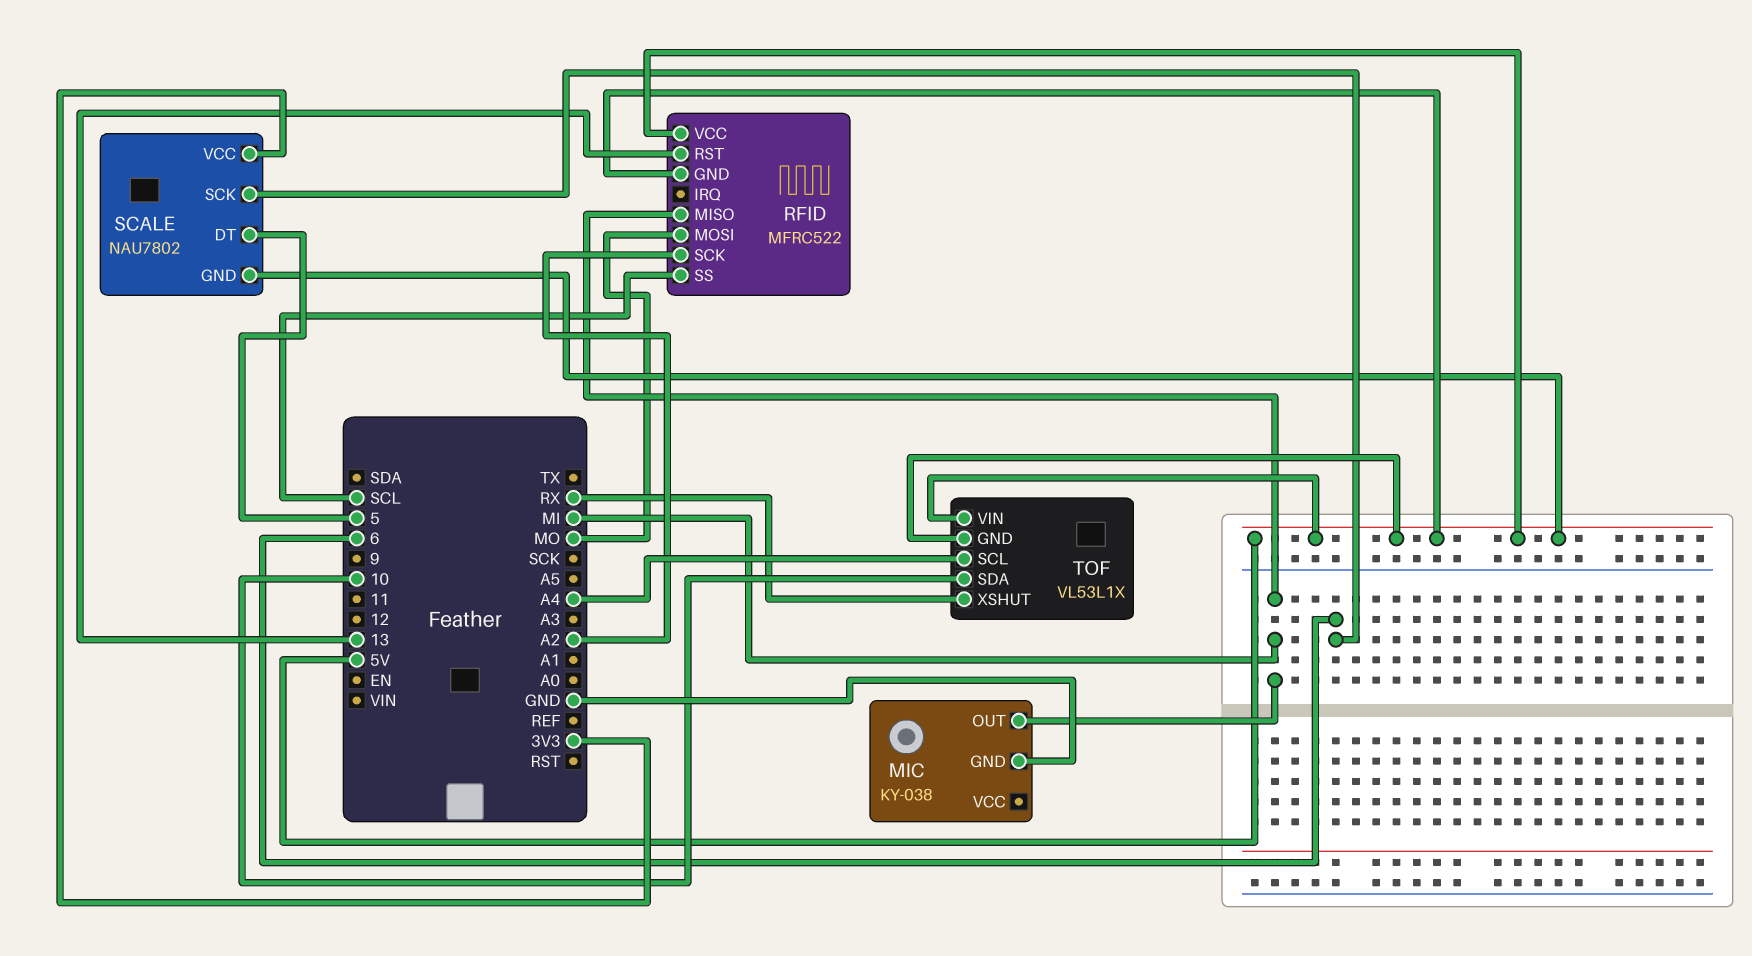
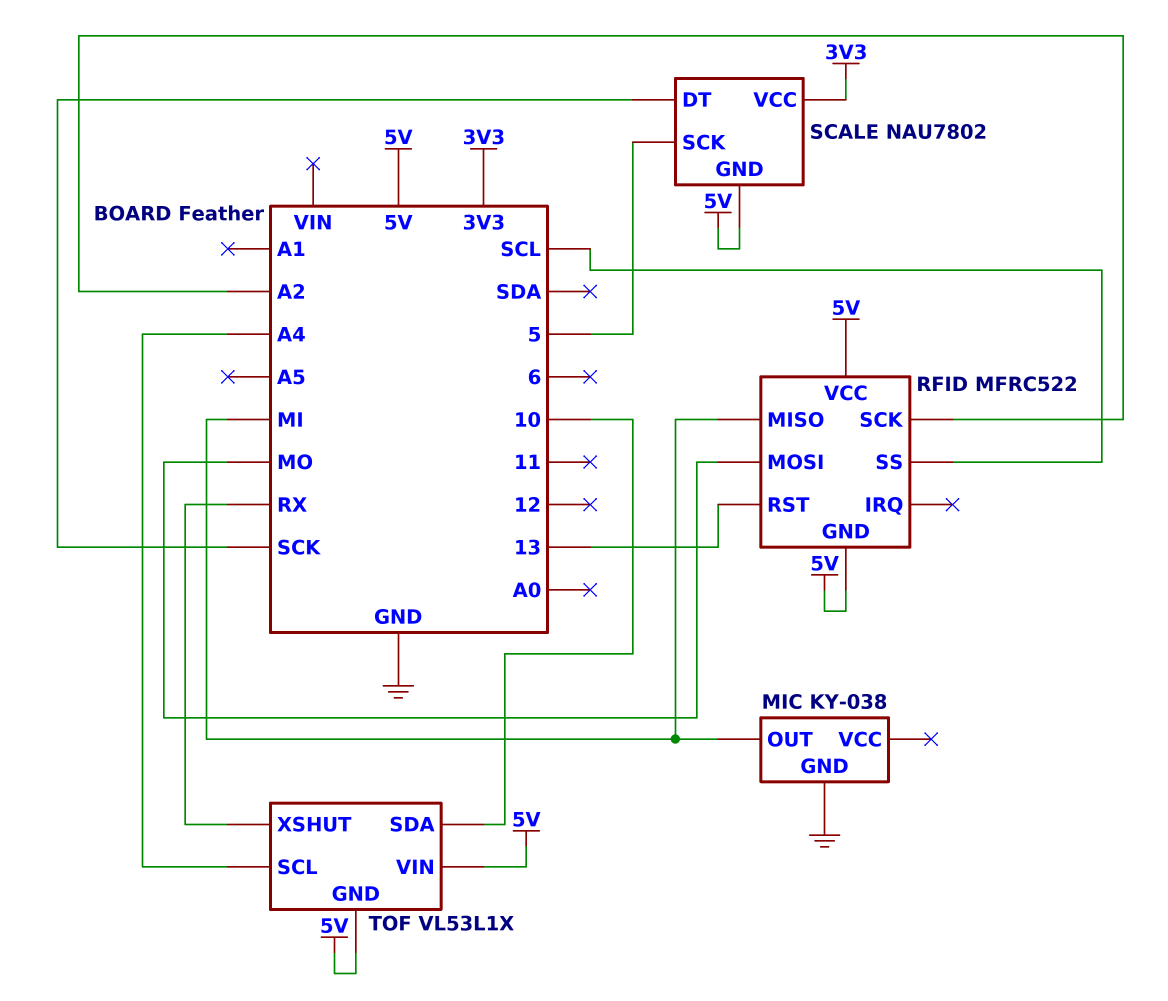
SCALE pin DT: 5 -> SCK
SCALE pin SCK: 6 -> 5

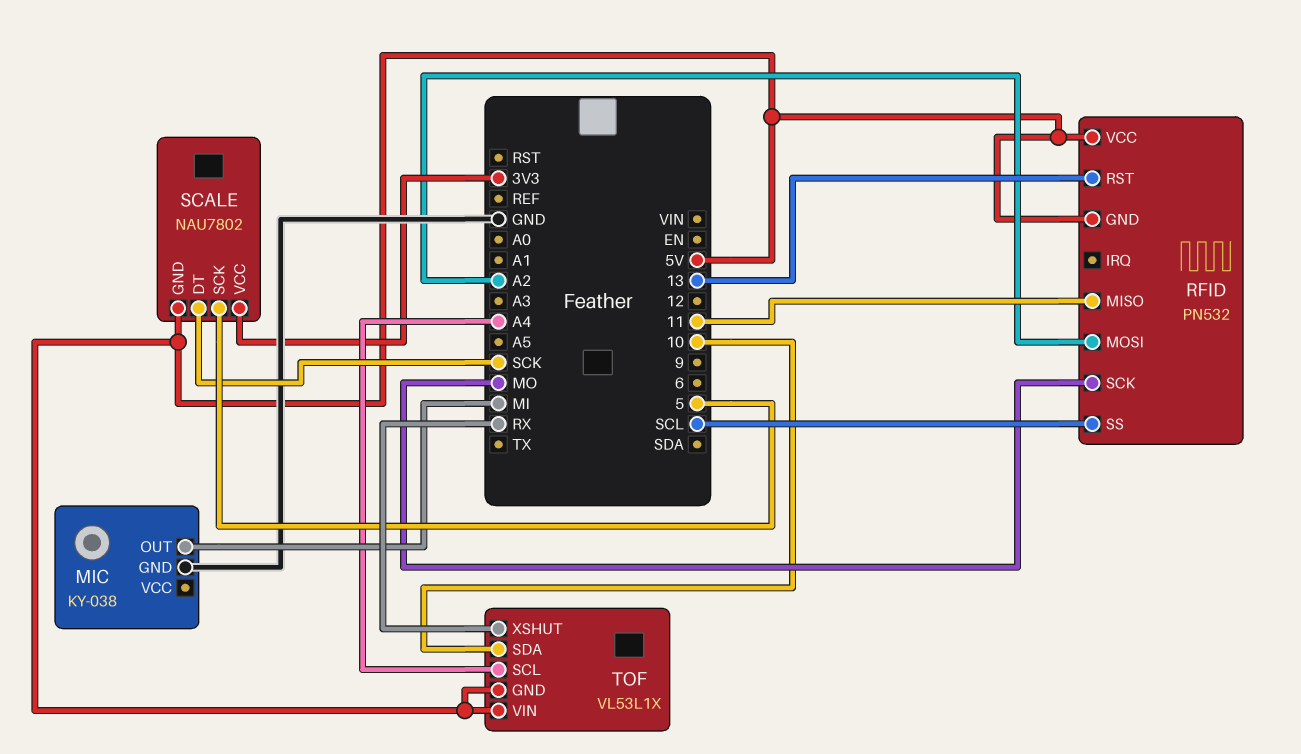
RFID: MFRC522 -> PN532
RFID pin MISO: MI -> 11
RFID pin MOSI: MO -> A2
RFID pin SCK: A2 -> MO

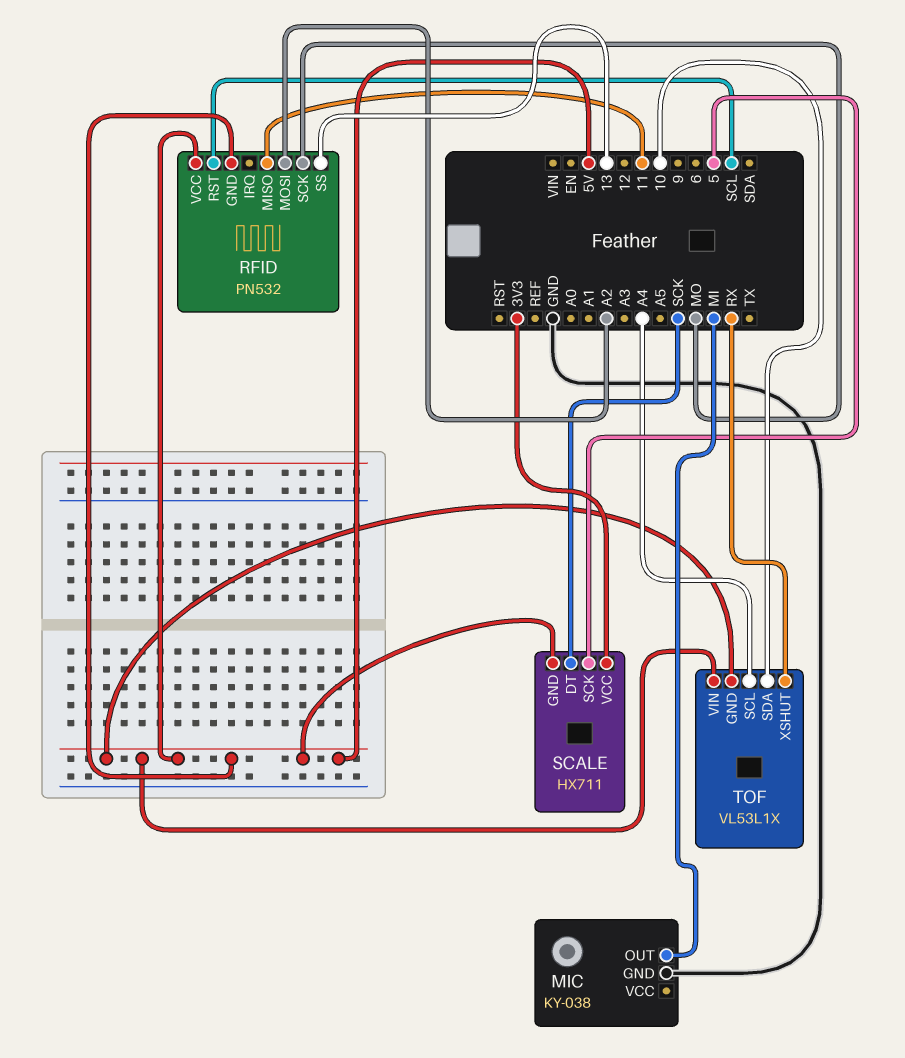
RFID pin RST: 13 -> SCL
RFID pin SS: SCL -> 13
SCALE: NAU7802 -> HX711

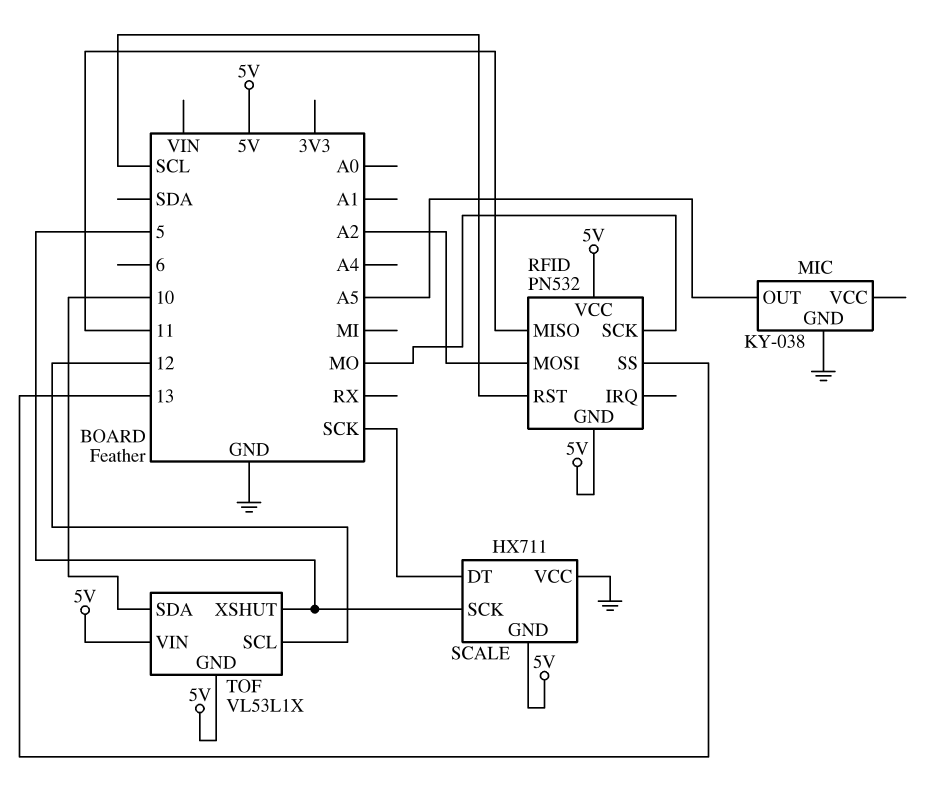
MIC pin OUT: MI -> A5
SCALE pin VCC: 3V3 -> GND
TOF pin SCL: A4 -> 12
TOF pin XSHUT: RX -> 5

